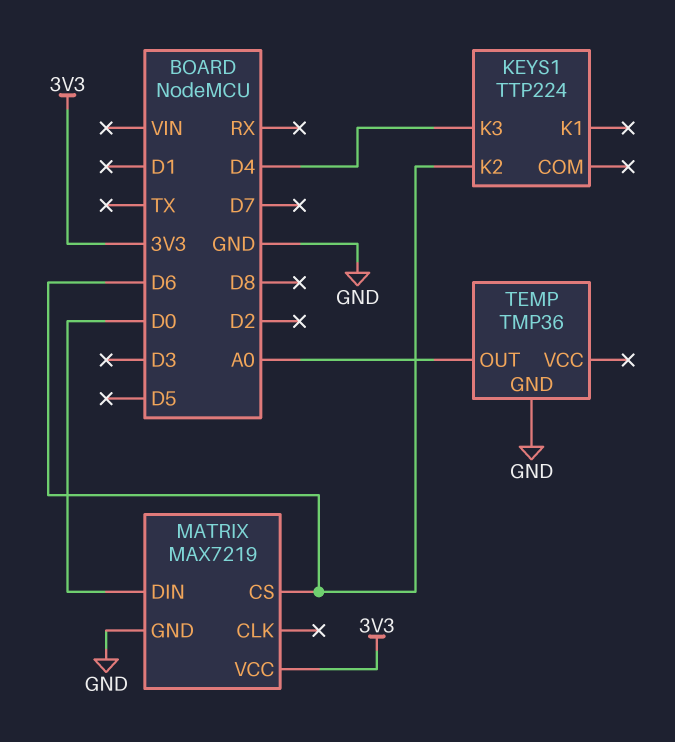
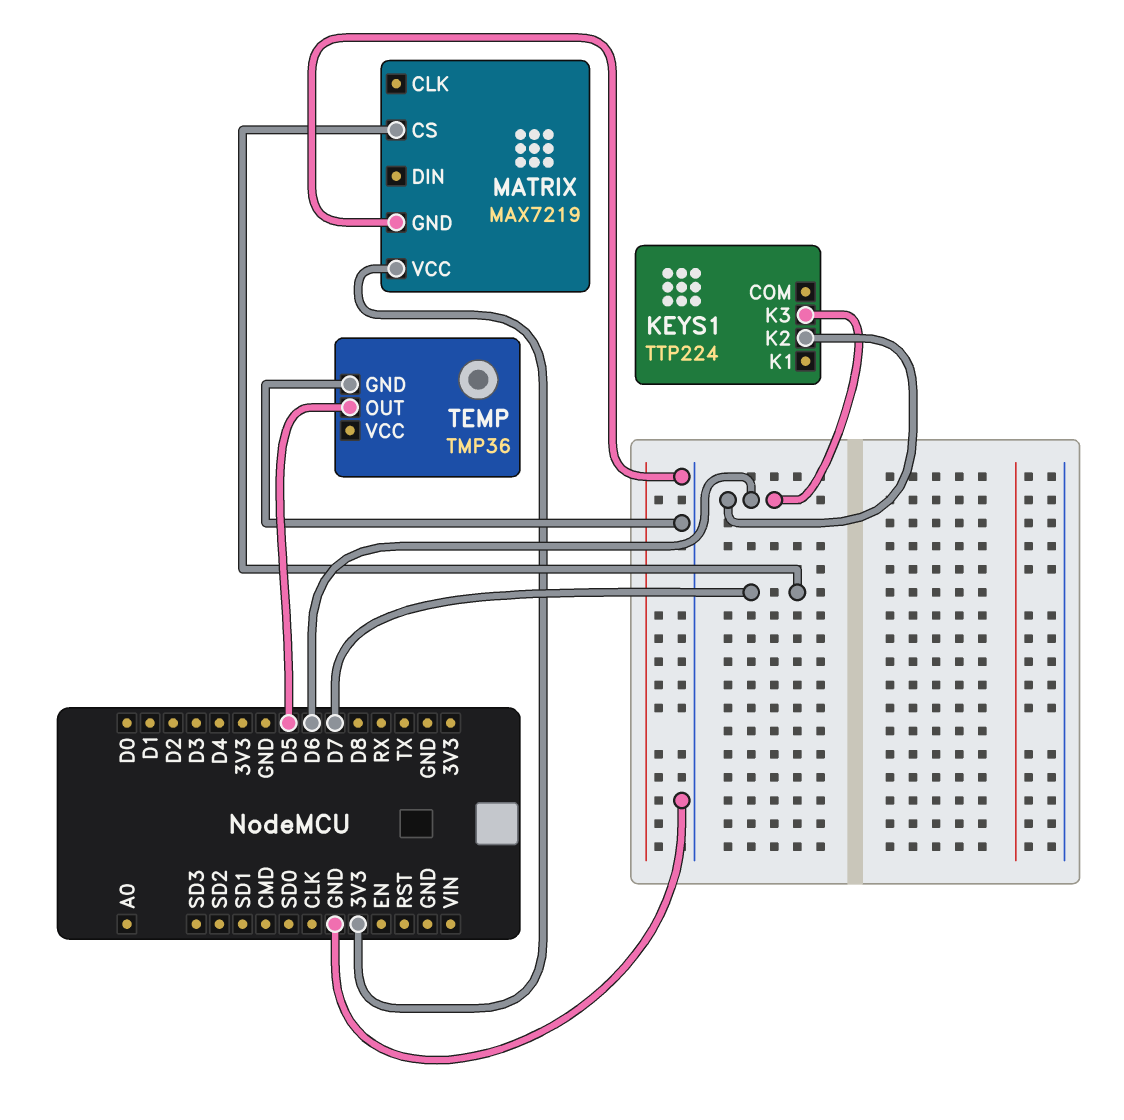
KEYS1 pin K3: D4 -> D6
MATRIX pin CS: D6 -> D7
MATRIX pin DIN: D0 -> none
TEMP pin OUT: A0 -> D5

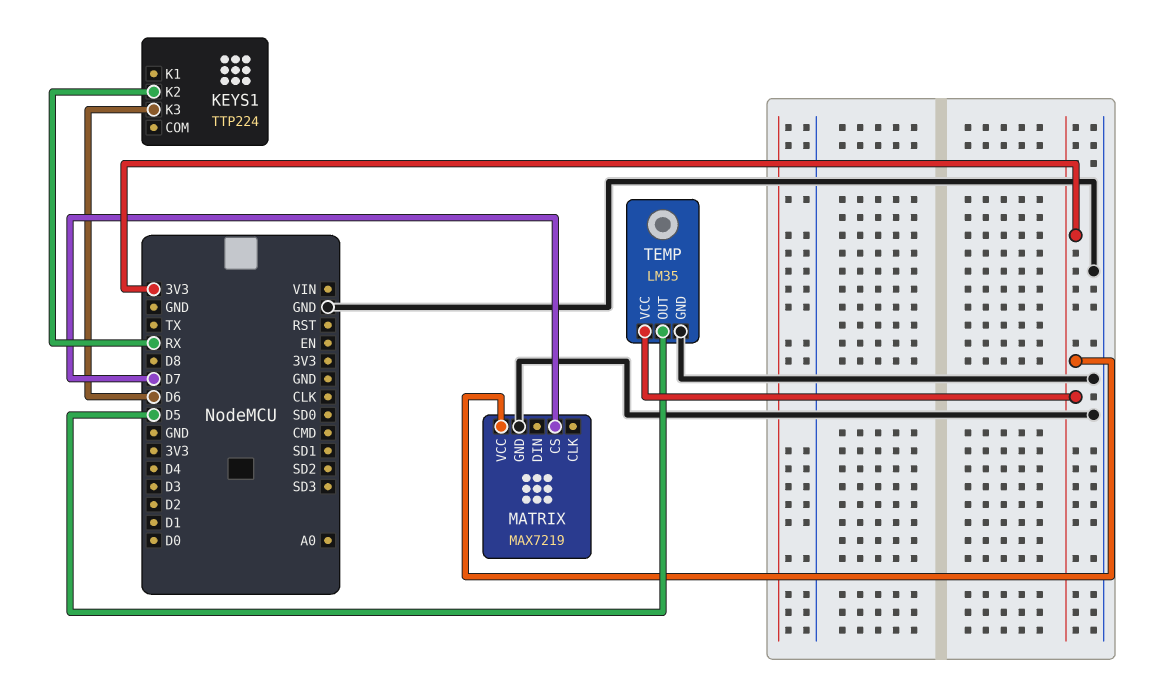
KEYS1 pin K2: D6 -> RX
TEMP: TMP36 -> LM35
TEMP pin VCC: none -> 3V3

